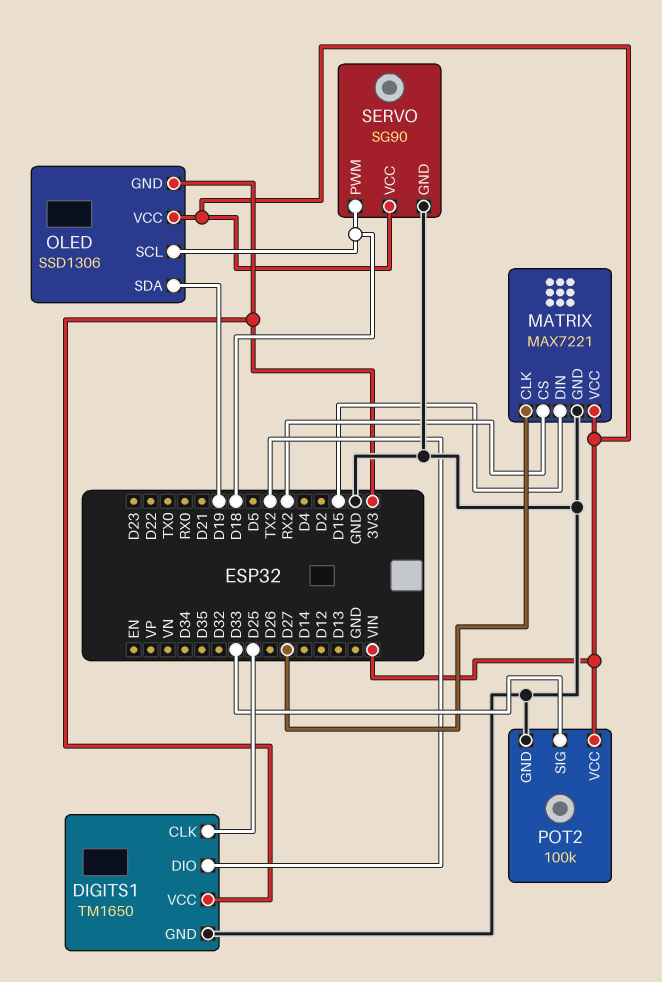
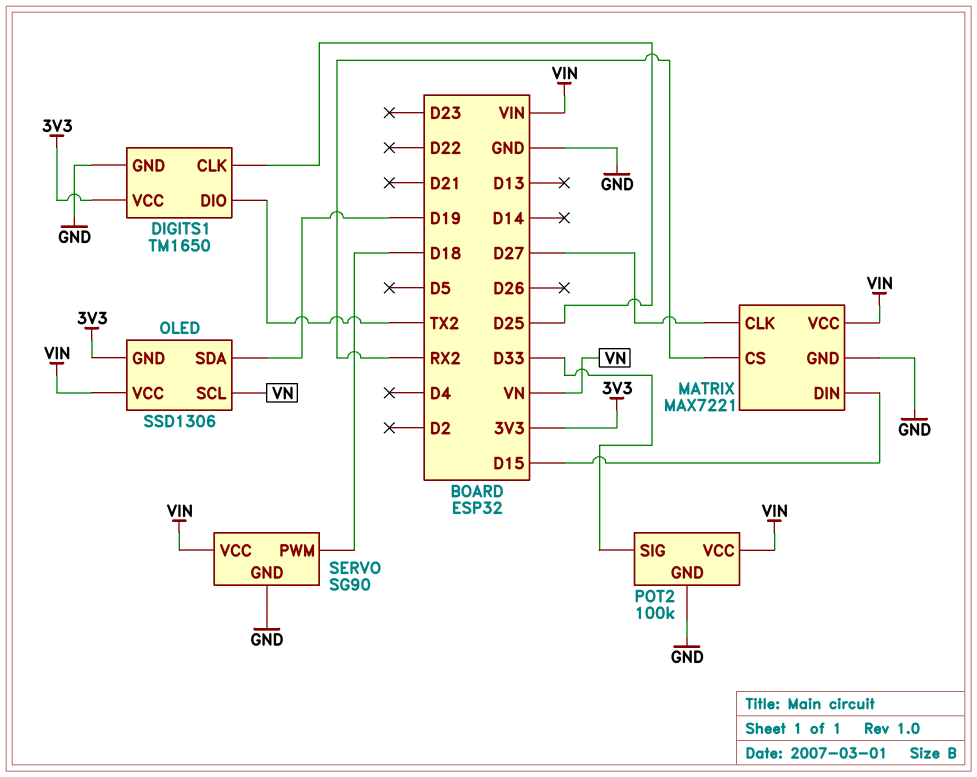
OLED pin SCL: D18 -> VN

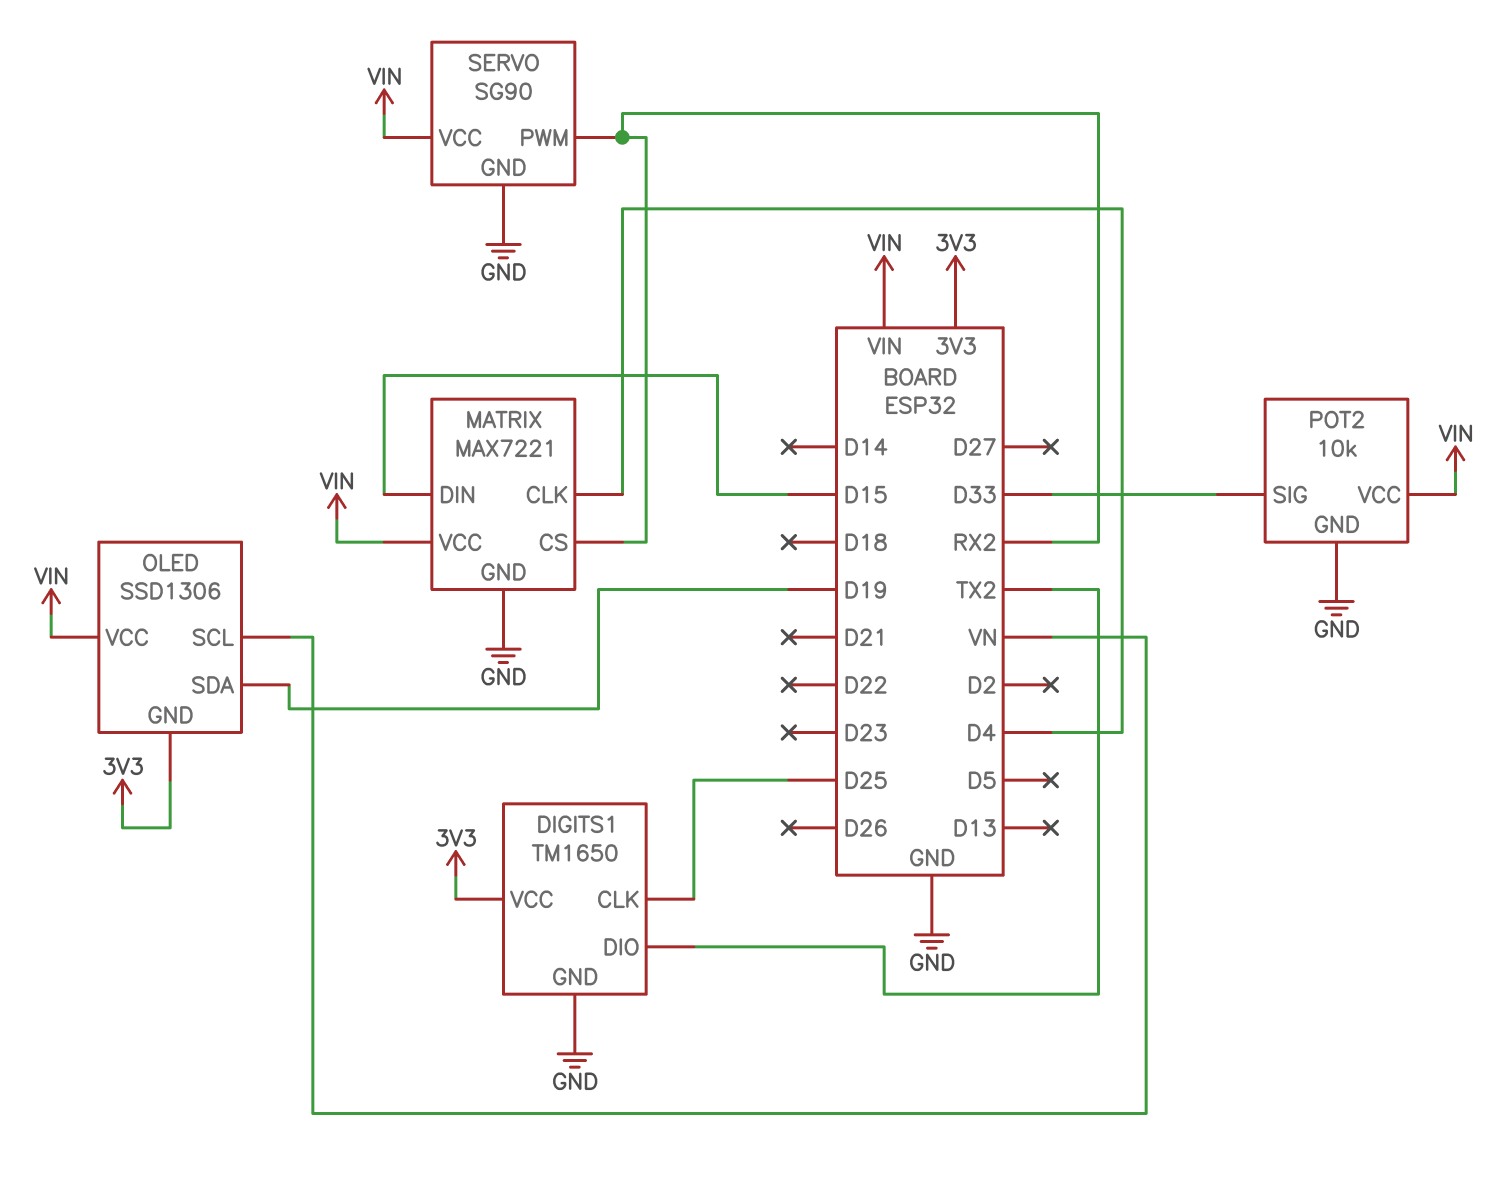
MATRIX pin CLK: D27 -> D4
POT2: 100k -> 10k
SERVO pin PWM: D18 -> RX2

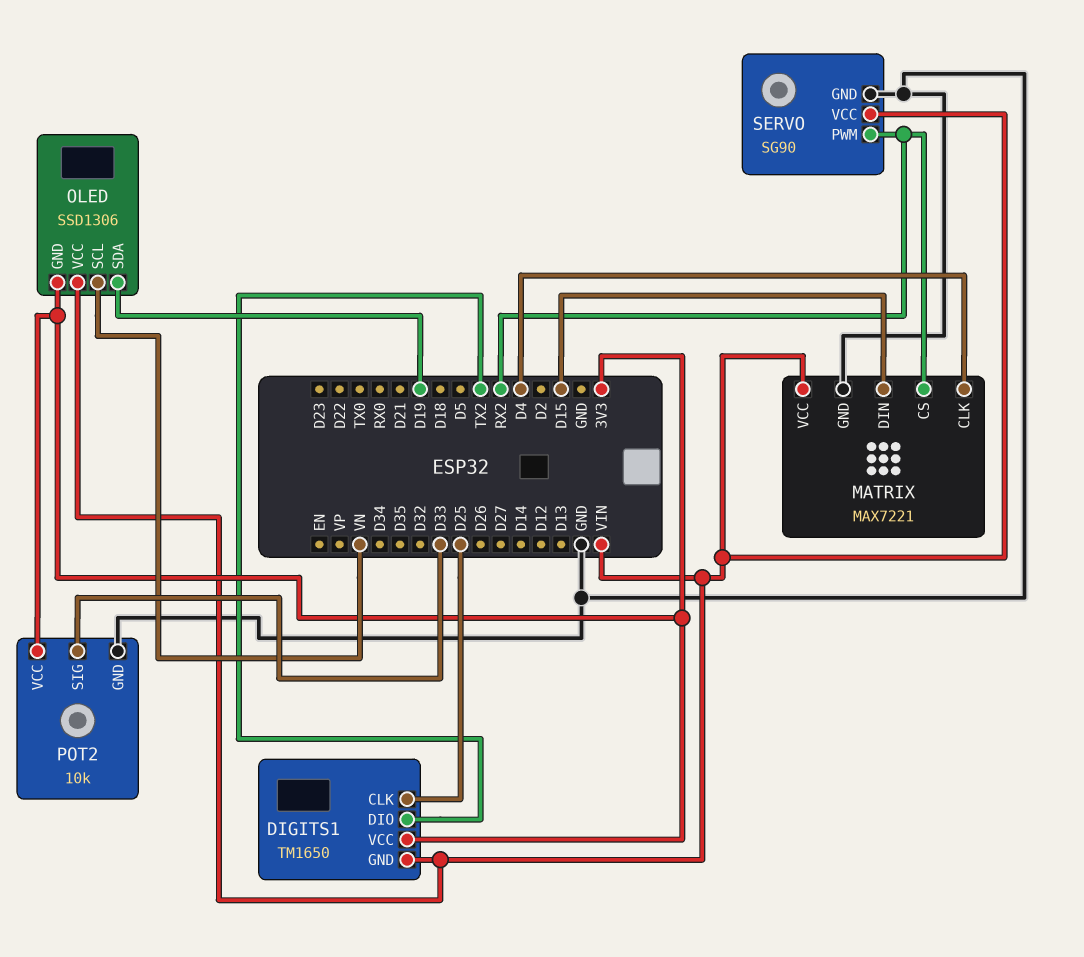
DIGITS1 pin GND: GND -> VIN
POT2 pin VCC: VIN -> 3V3

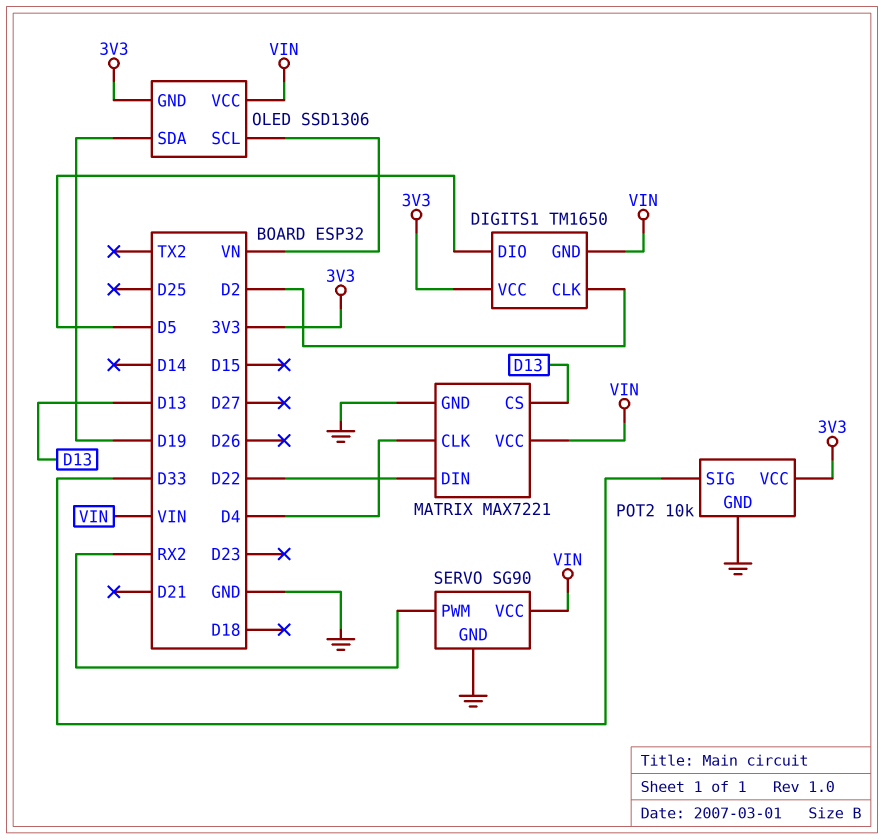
DIGITS1 pin CLK: D25 -> D2
DIGITS1 pin DIO: TX2 -> D5
MATRIX pin CS: RX2 -> D13
MATRIX pin DIN: D15 -> D22

